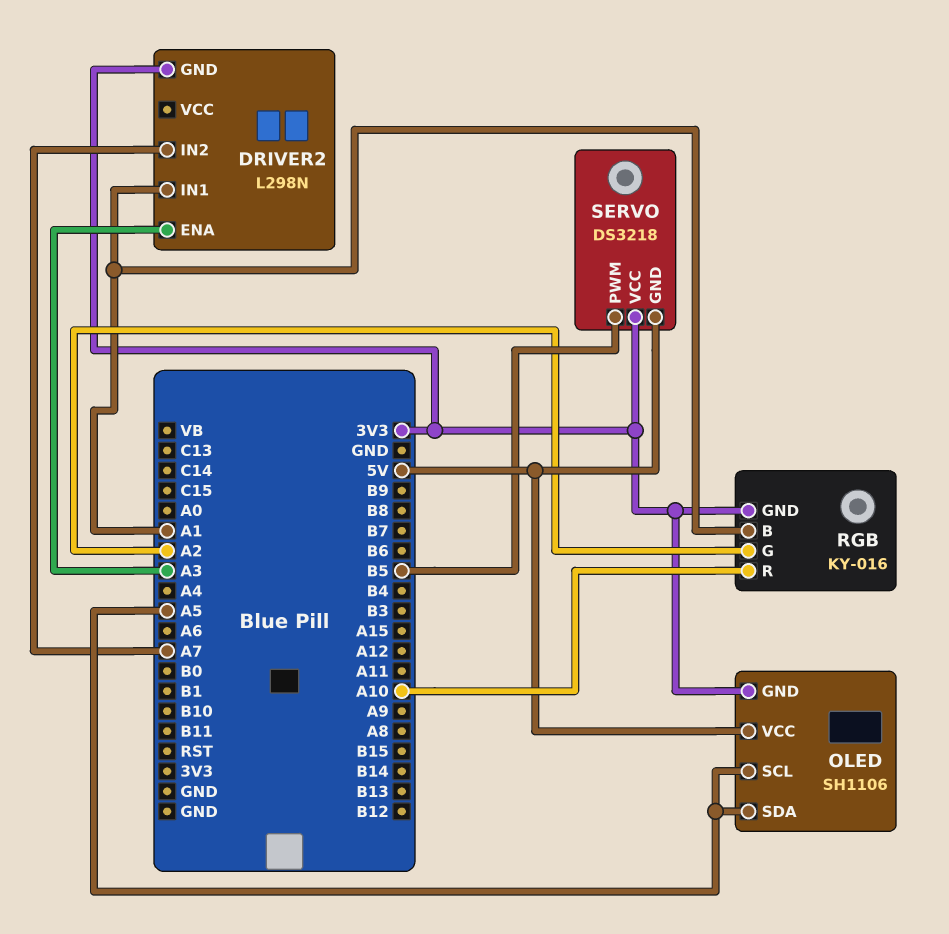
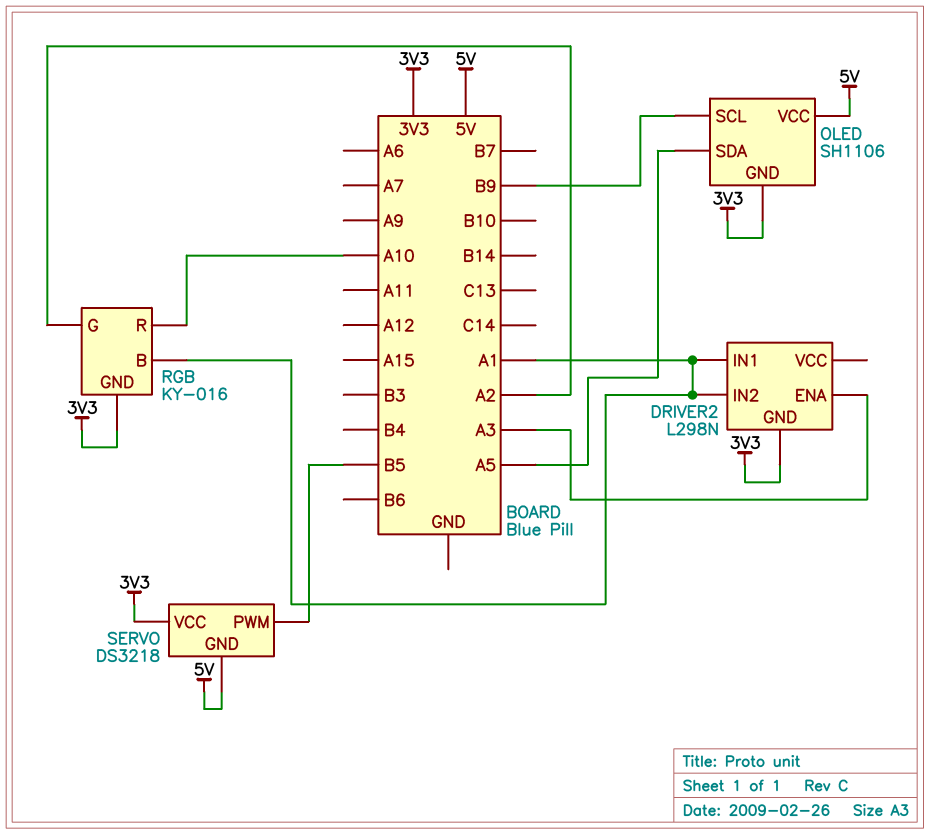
DRIVER2 pin IN2: A7 -> A1
OLED pin SCL: A5 -> B9

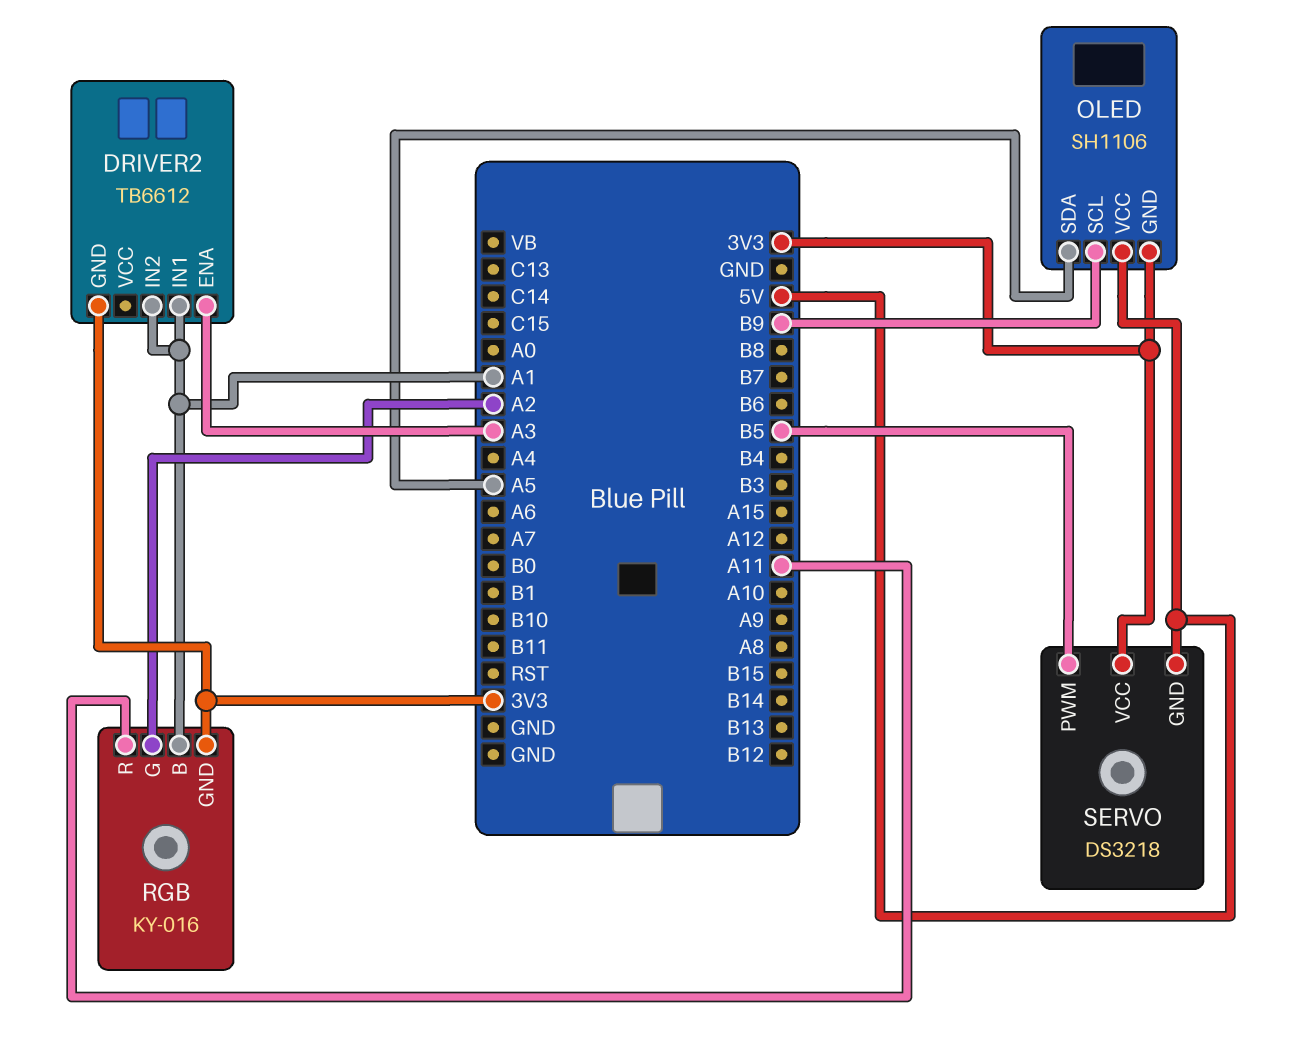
DRIVER2: L298N -> TB6612
RGB pin R: A10 -> A11

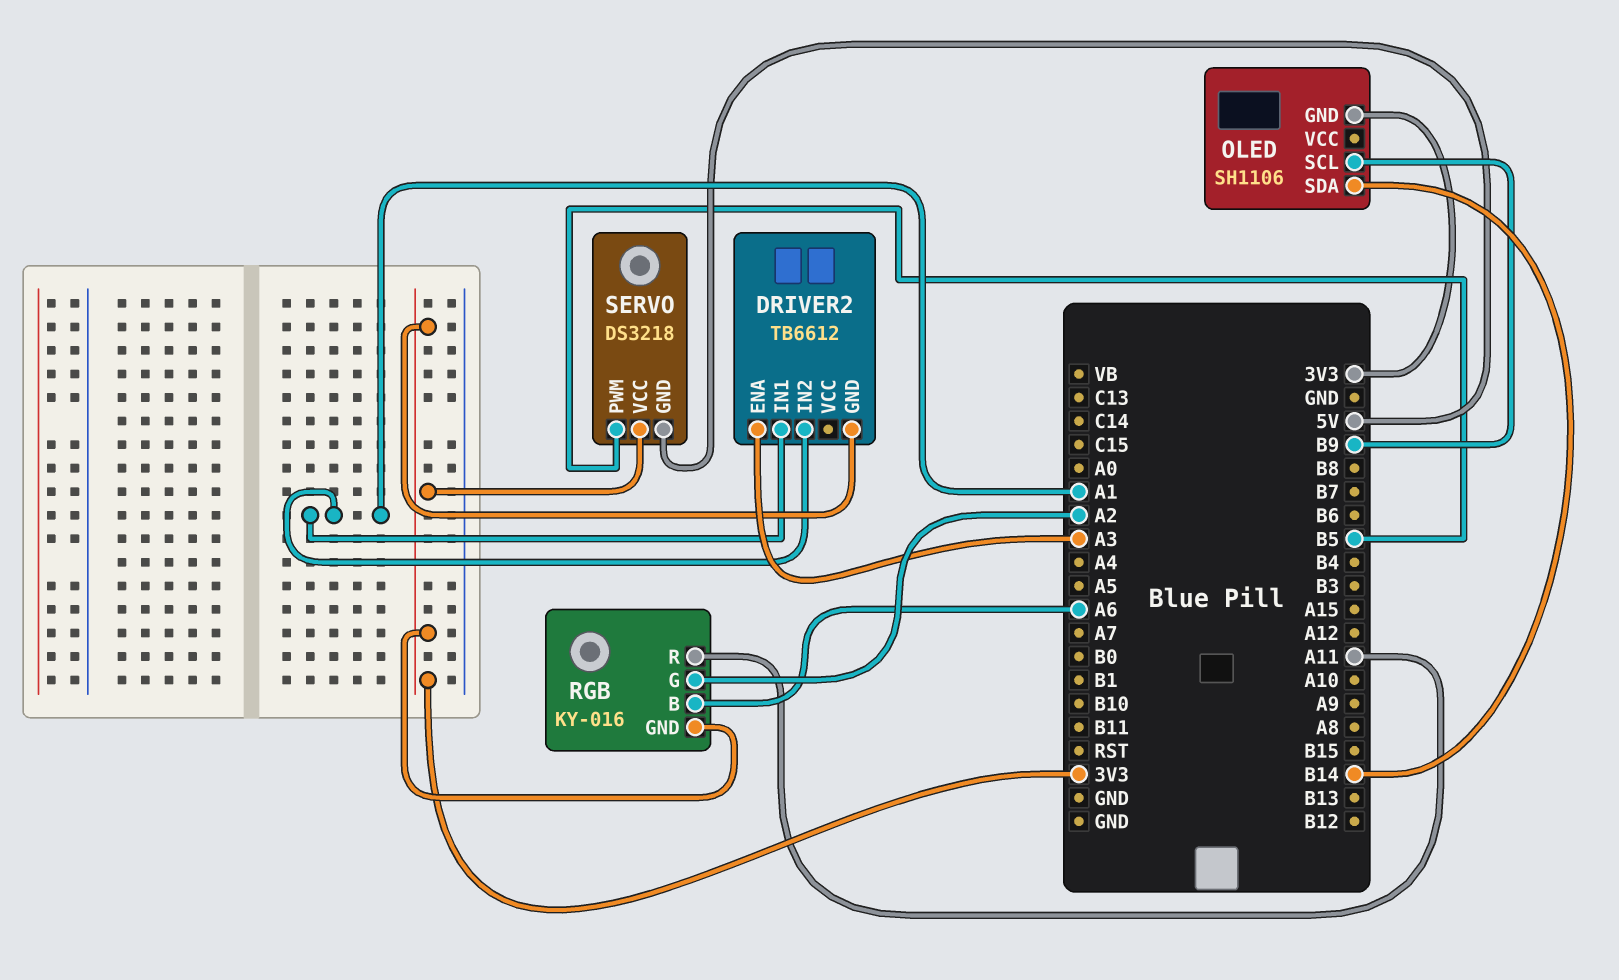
OLED pin SDA: A5 -> B14
OLED pin VCC: 5V -> none
RGB pin B: A1 -> A6

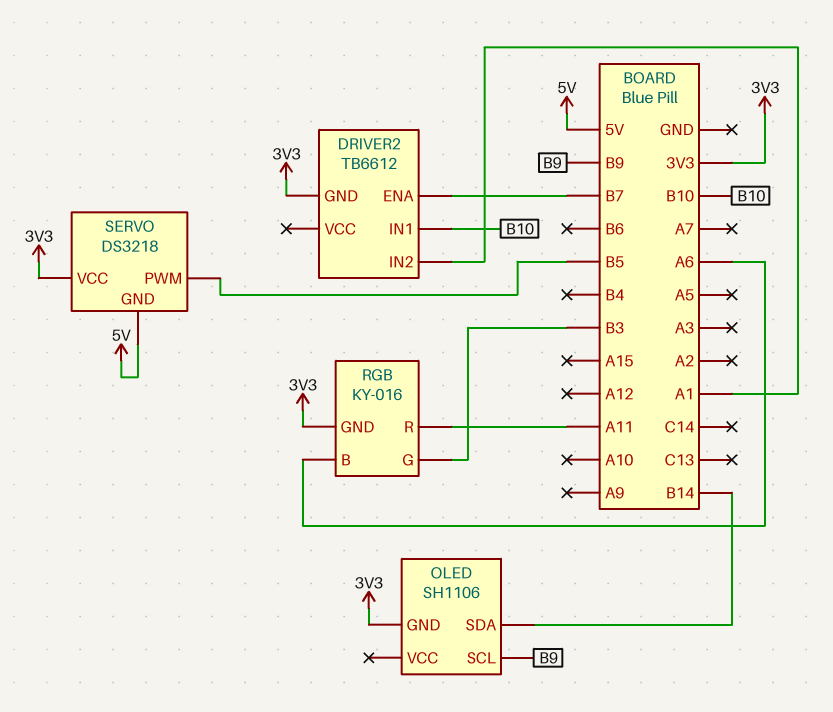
DRIVER2 pin ENA: A3 -> B7
DRIVER2 pin IN1: A1 -> B10
RGB pin G: A2 -> B3

